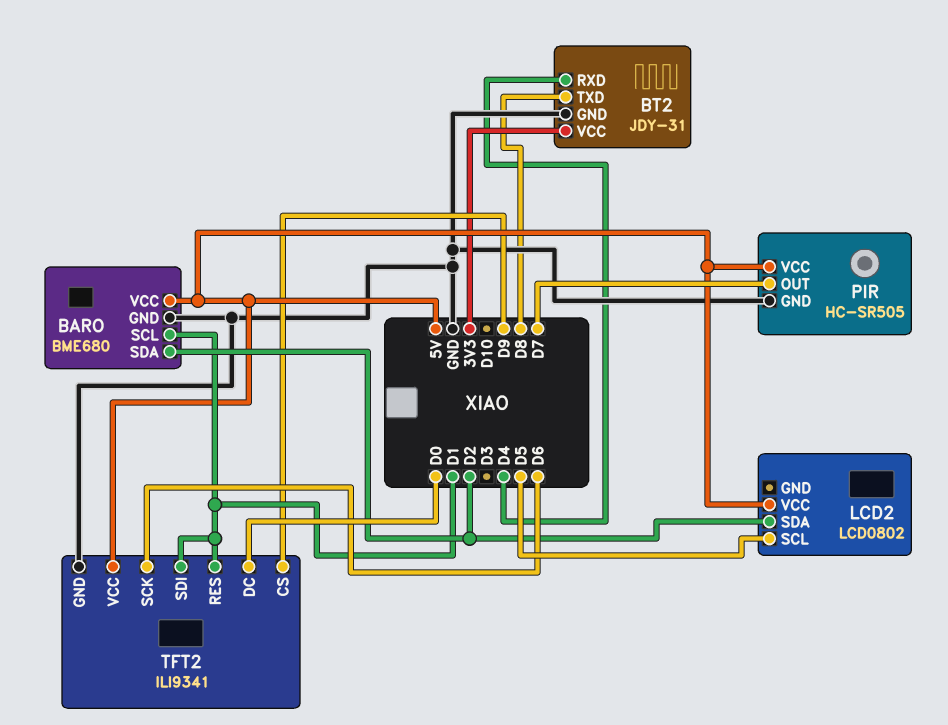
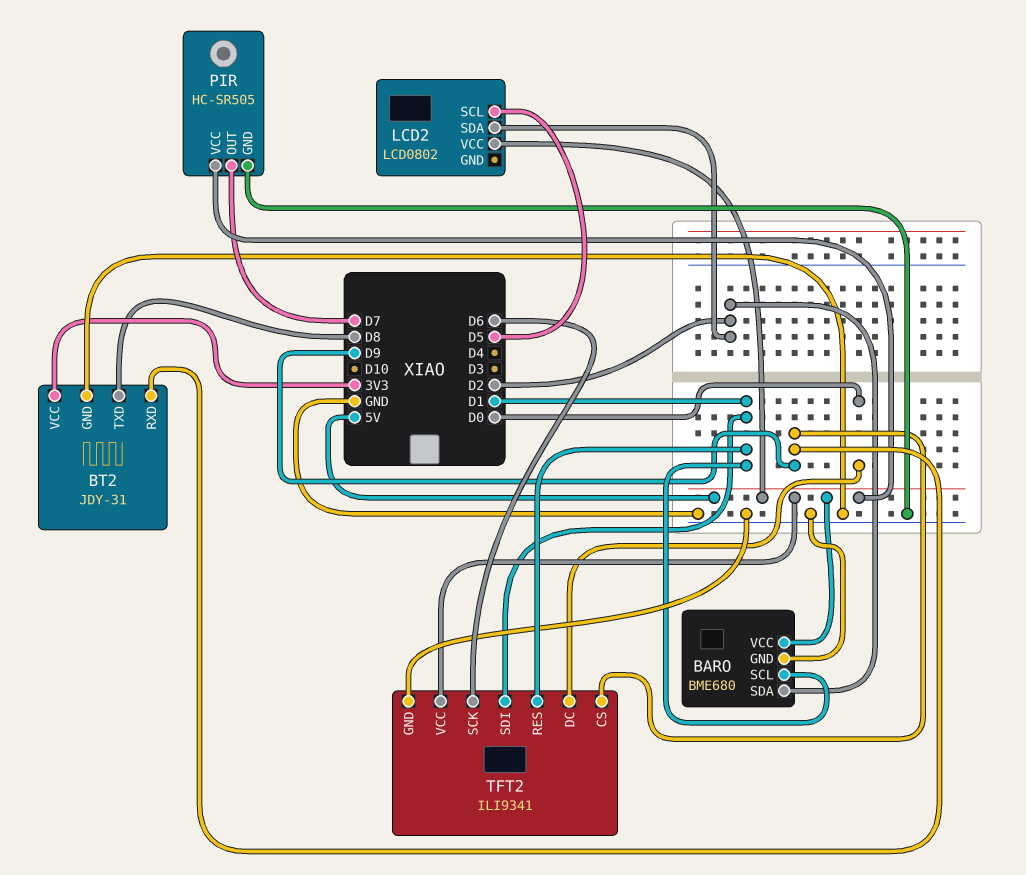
BT2 pin RXD: D4 -> D9

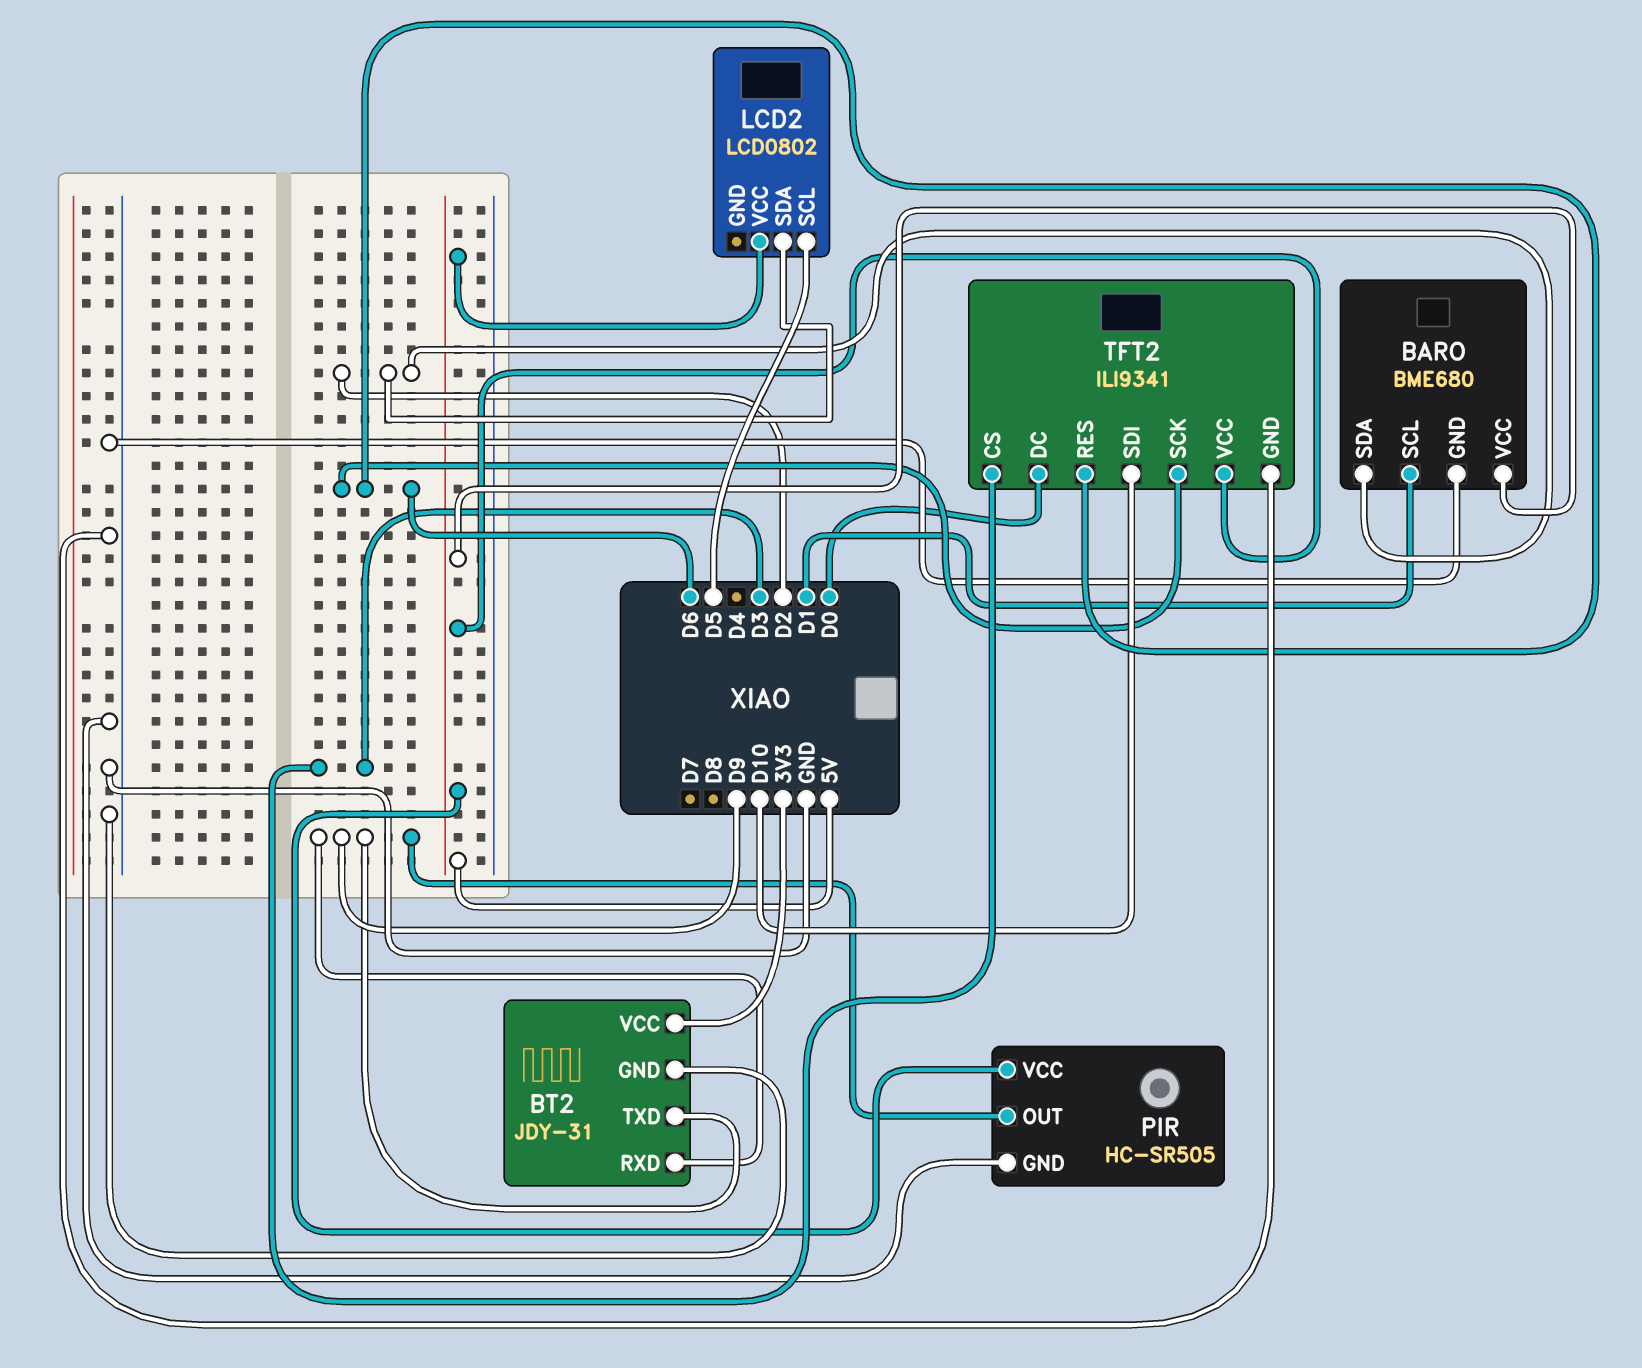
BT2 pin TXD: D8 -> D9
PIR pin OUT: D7 -> D9
TFT2 pin CS: D9 -> D3
TFT2 pin RES: D1 -> D6
TFT2 pin SDI: D1 -> D10

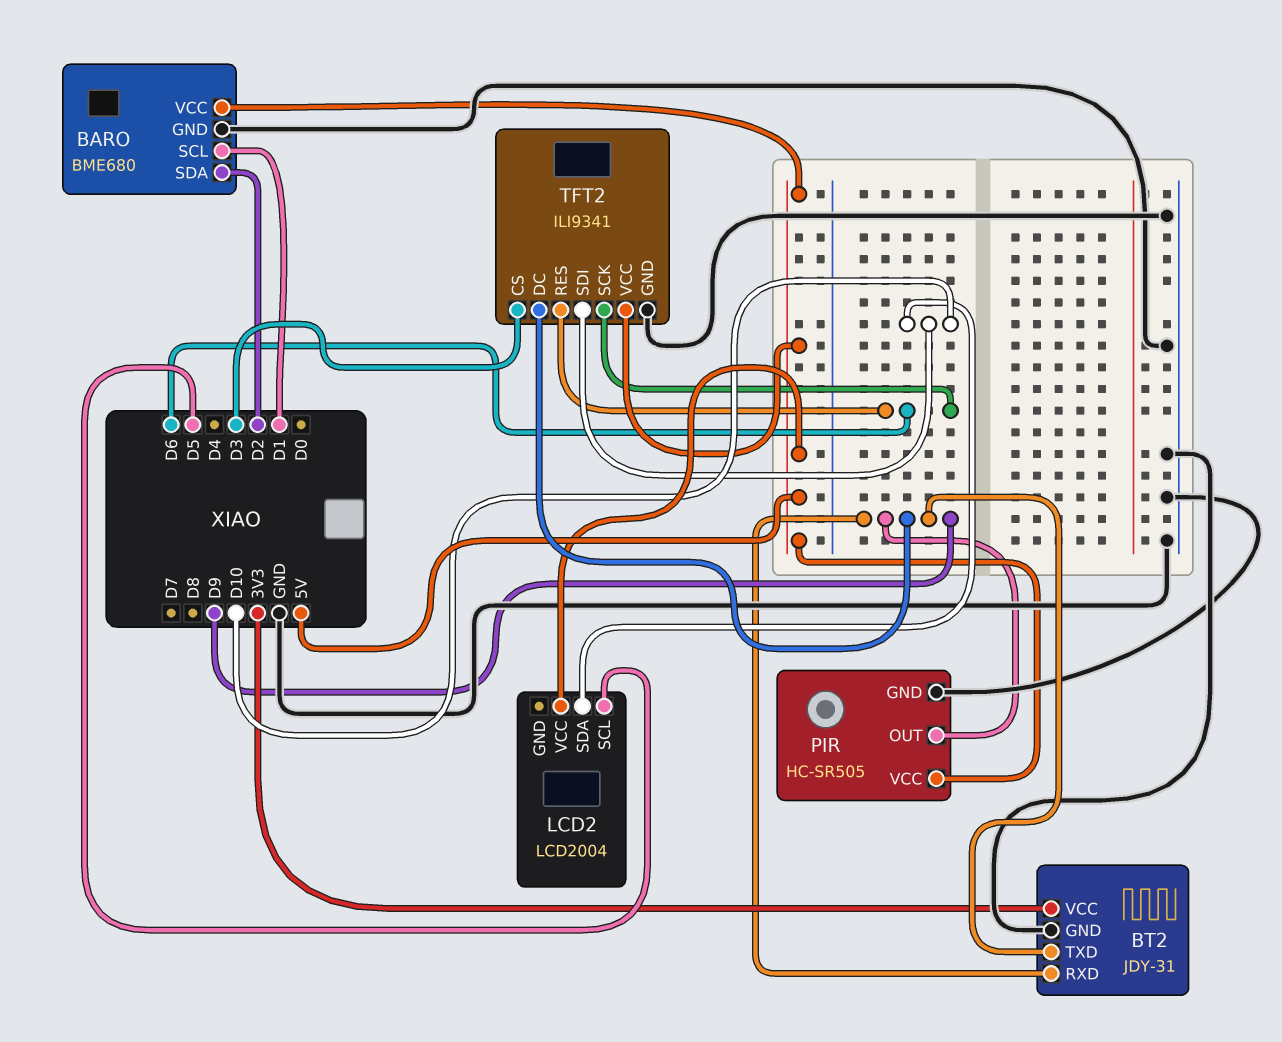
LCD2: LCD0802 -> LCD2004
LCD2 pin SDA: D2 -> D10
TFT2 pin DC: D0 -> D9

